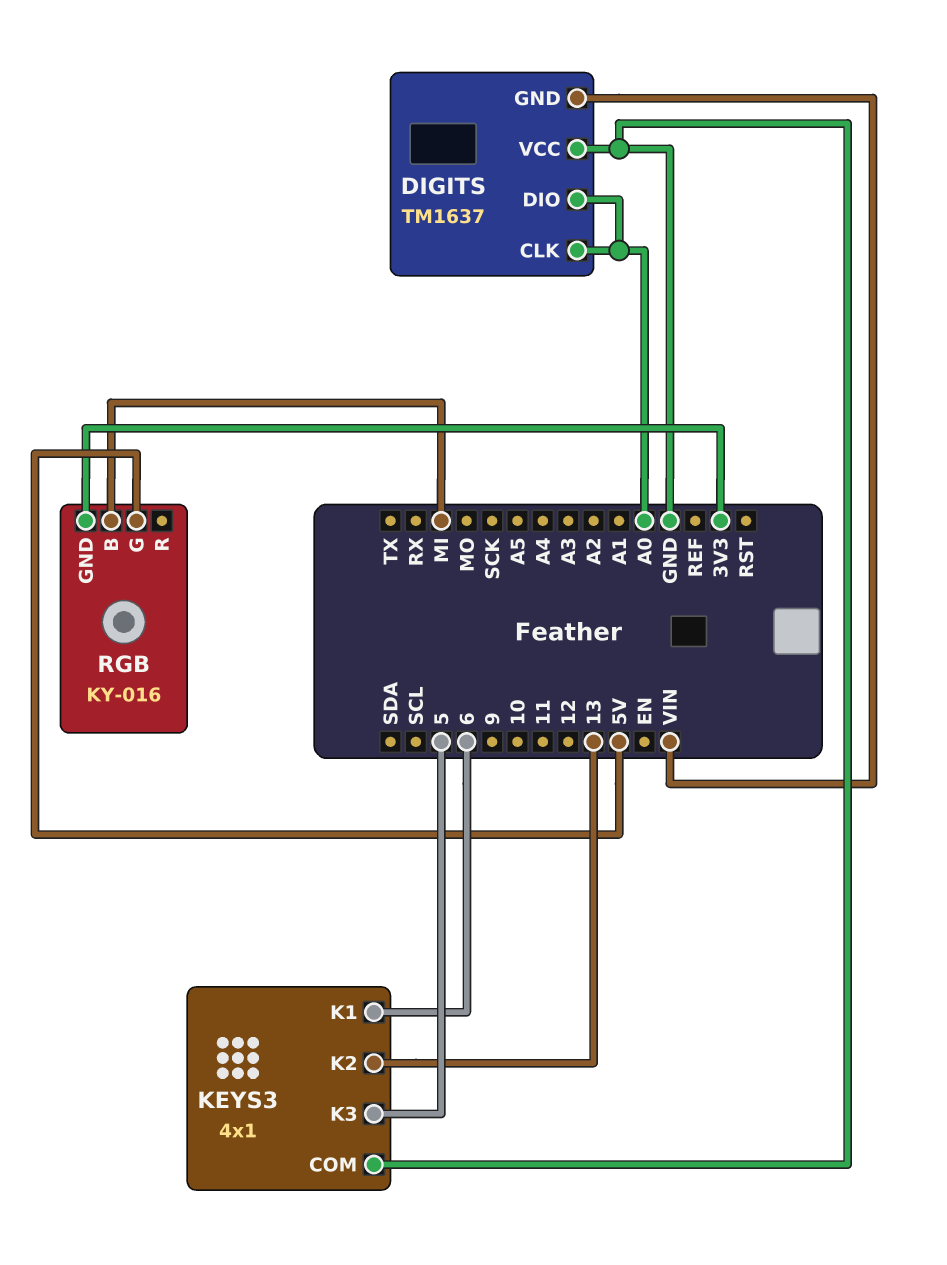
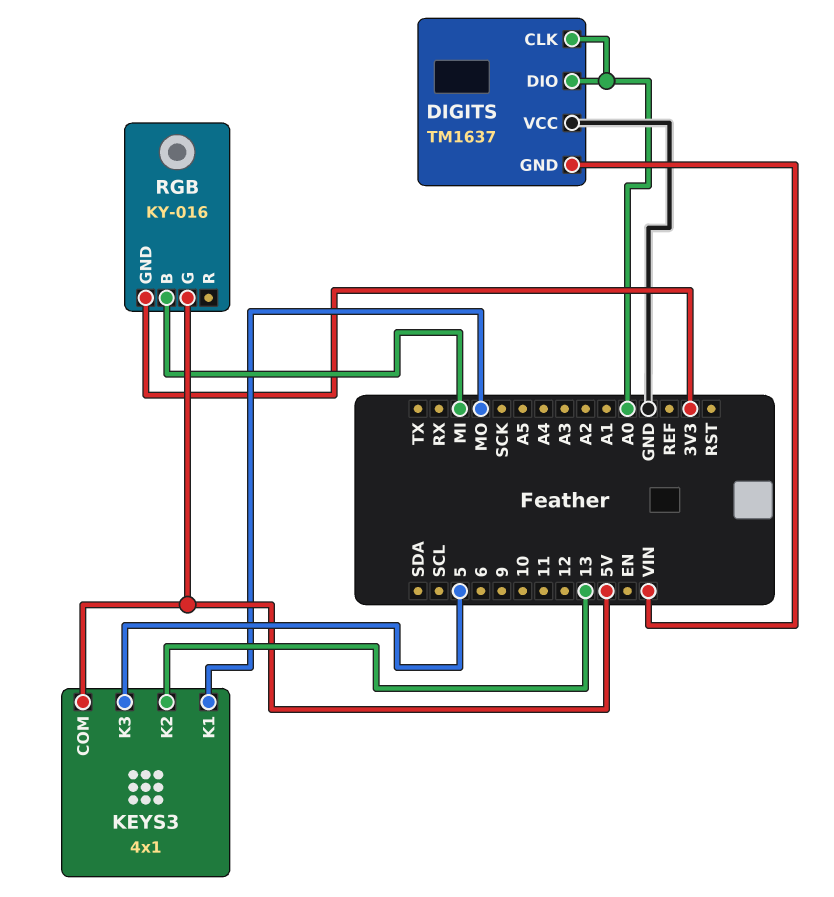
KEYS3 pin COM: GND -> 5V
KEYS3 pin K1: 6 -> MO

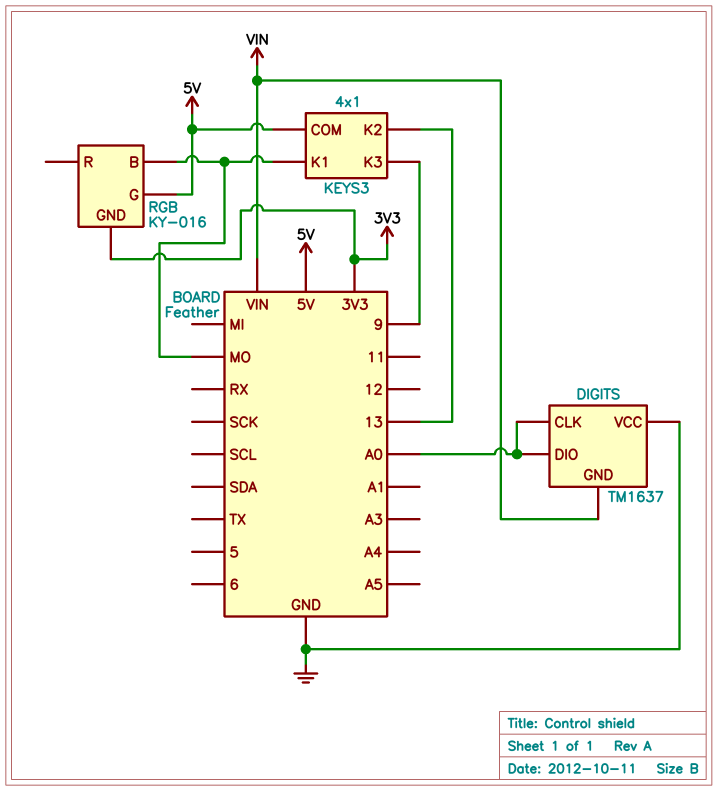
KEYS3 pin K3: 5 -> 9
RGB pin B: MI -> MO

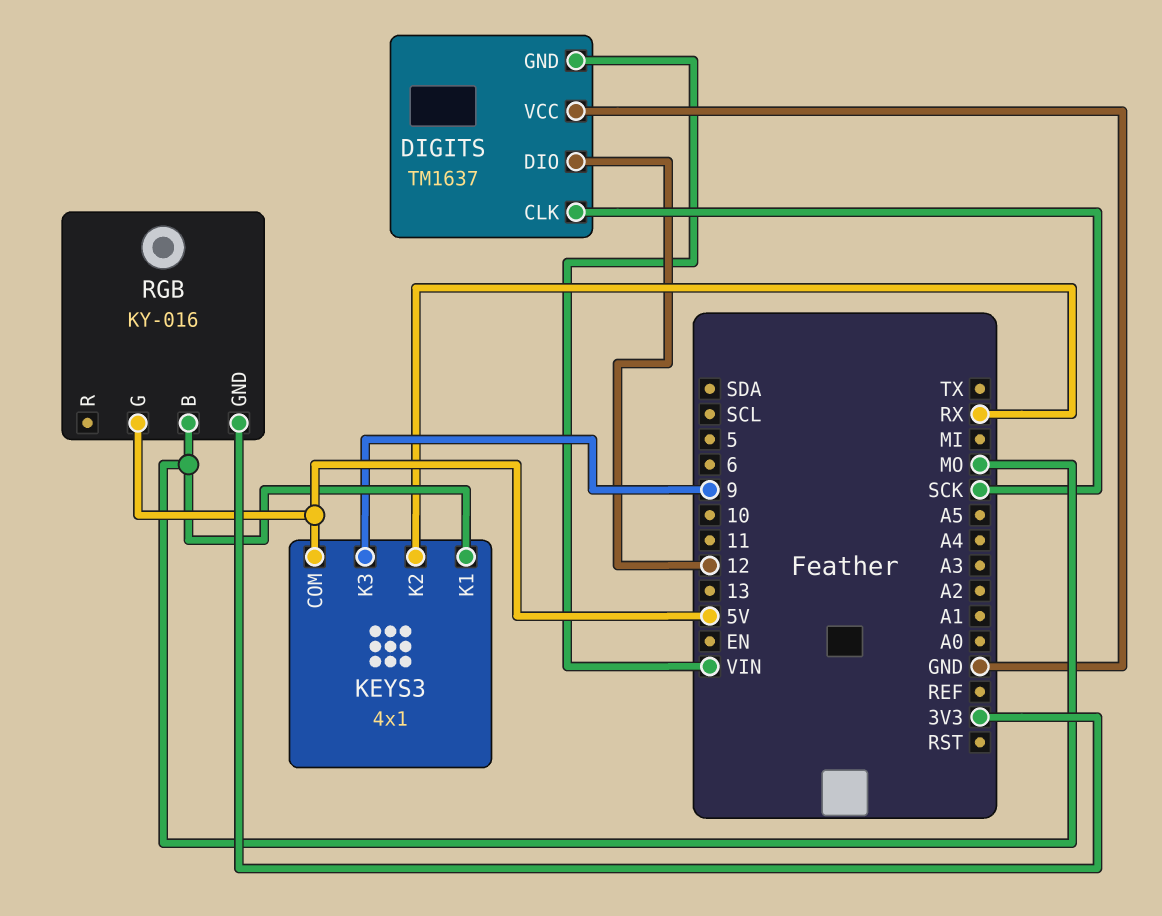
DIGITS pin CLK: A0 -> SCK
DIGITS pin DIO: A0 -> 12
KEYS3 pin K2: 13 -> RX

